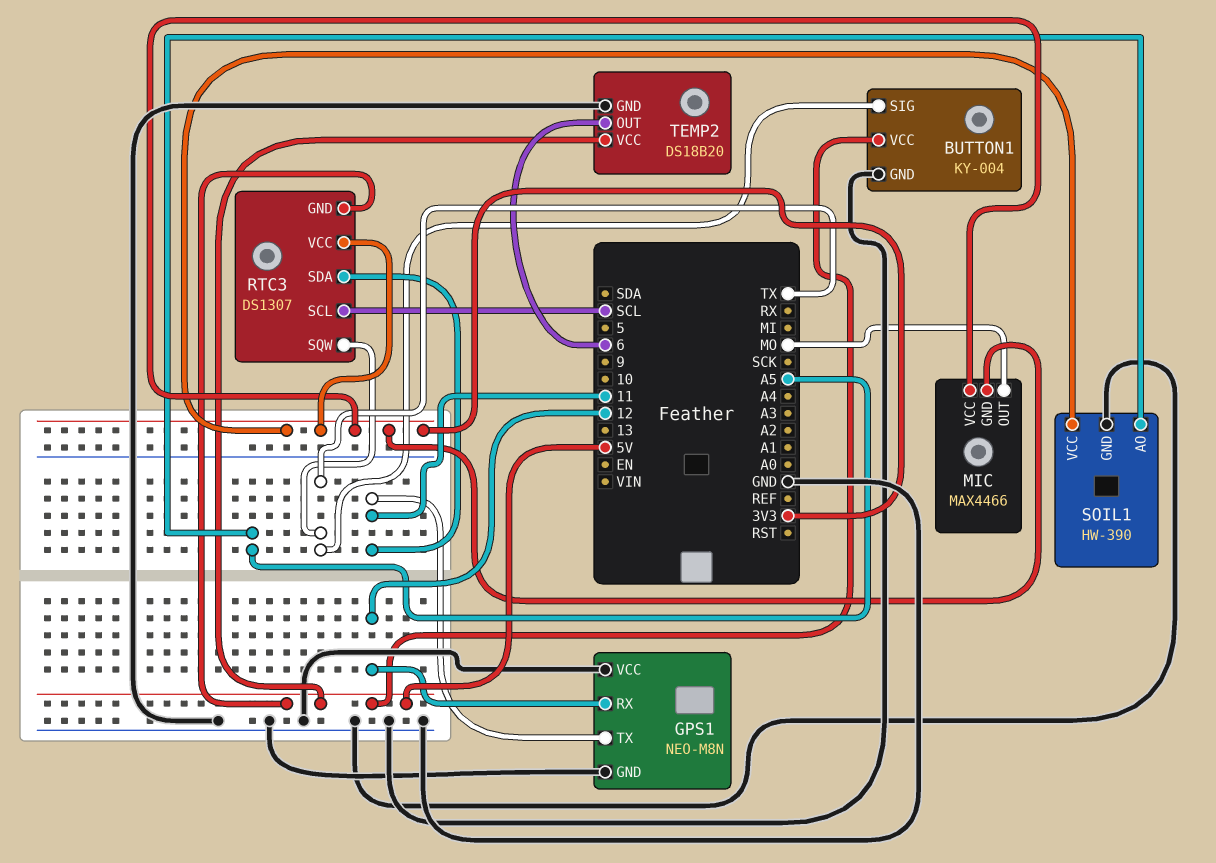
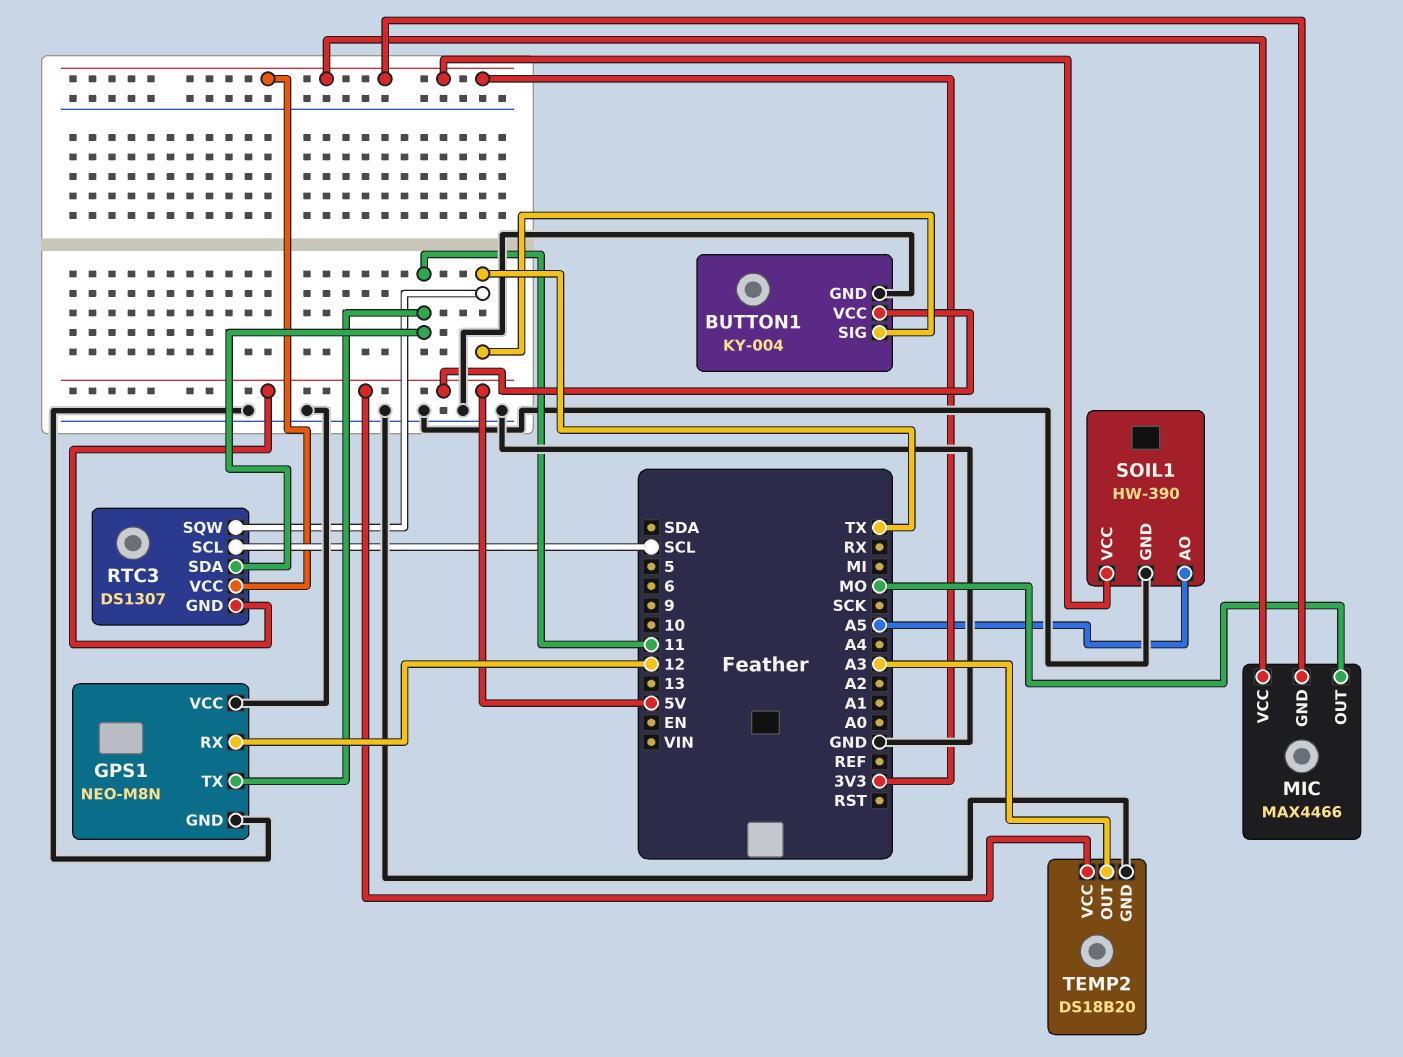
TEMP2 pin OUT: 6 -> A3

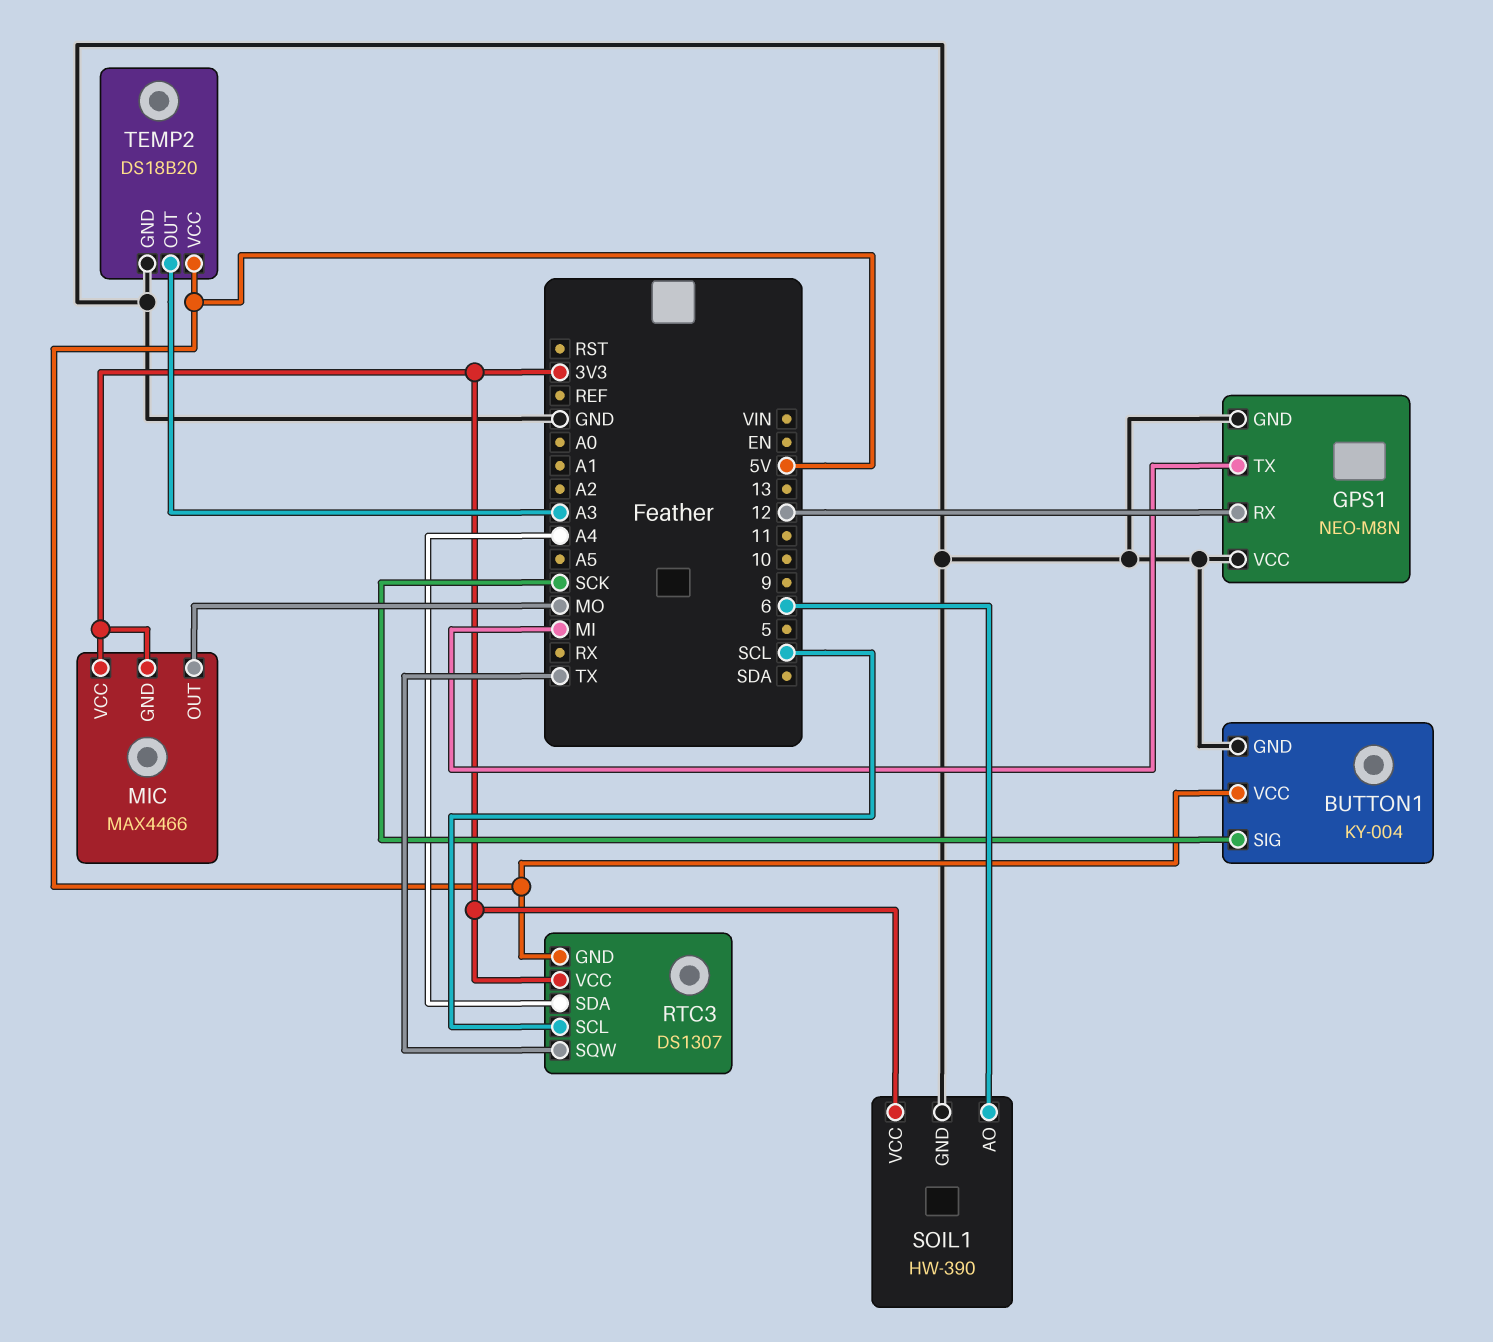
BUTTON1 pin SIG: TX -> SCK
GPS1 pin TX: 11 -> MI
RTC3 pin SDA: 11 -> A4
SOIL1 pin AO: A5 -> 6

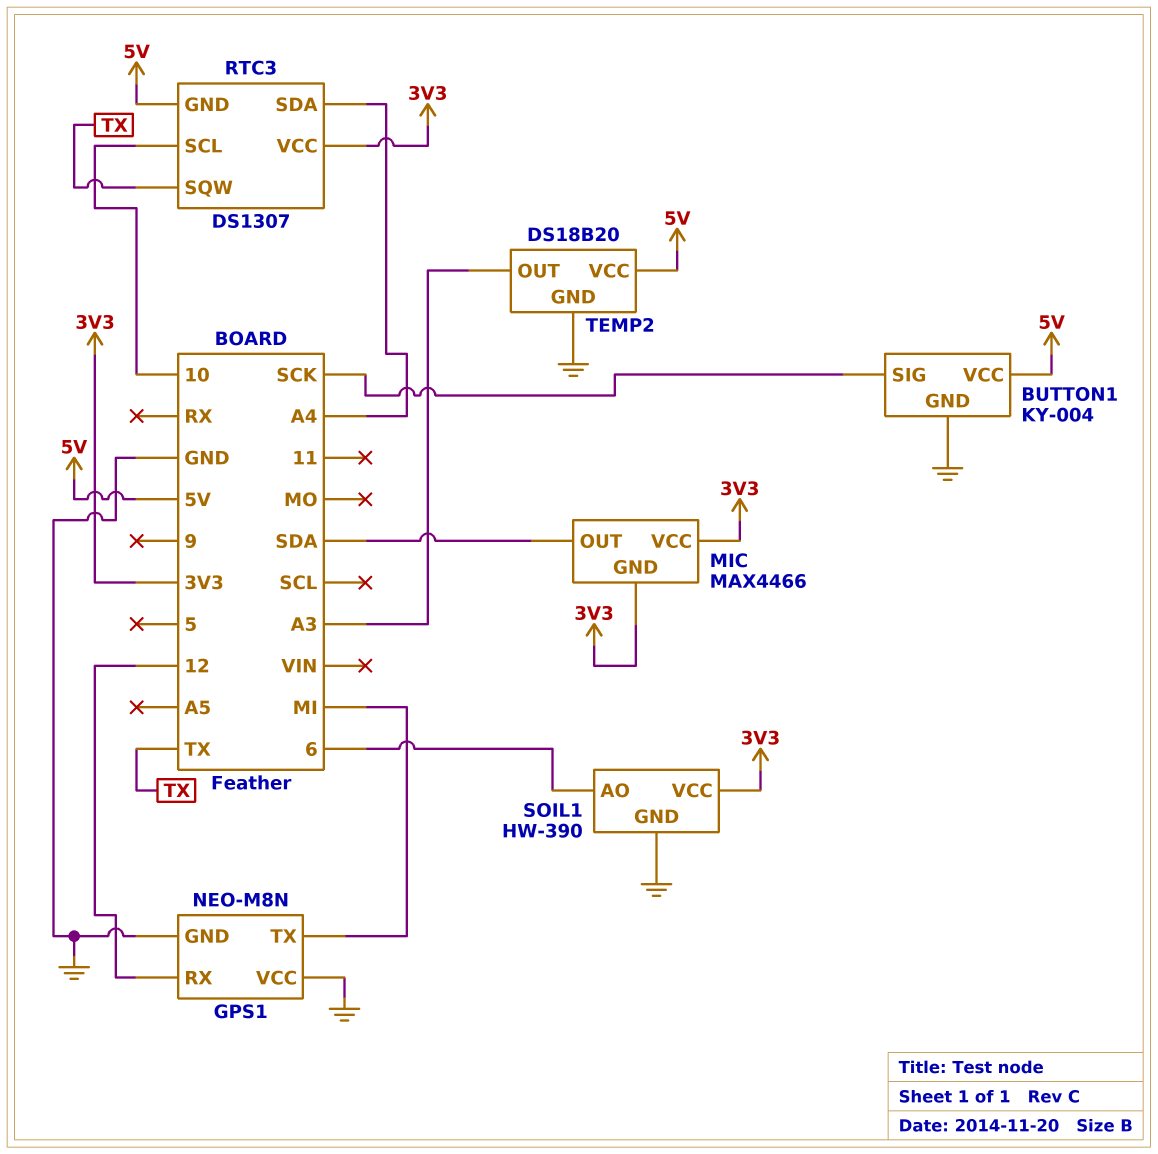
MIC pin OUT: MO -> SDA
RTC3 pin SCL: SCL -> 10

